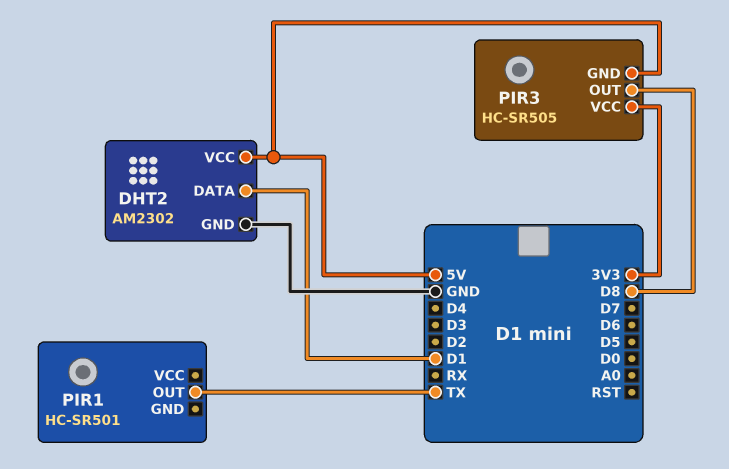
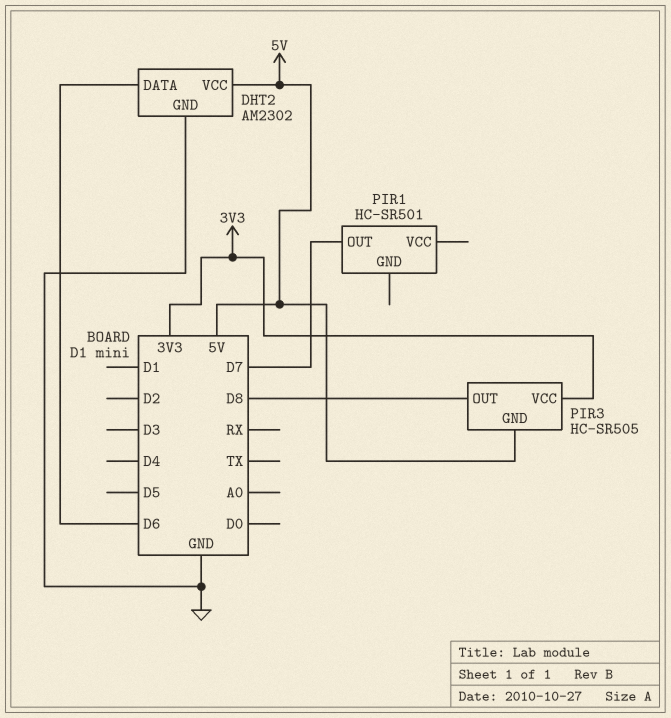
DHT2 pin DATA: D1 -> D6
PIR1 pin OUT: TX -> D7

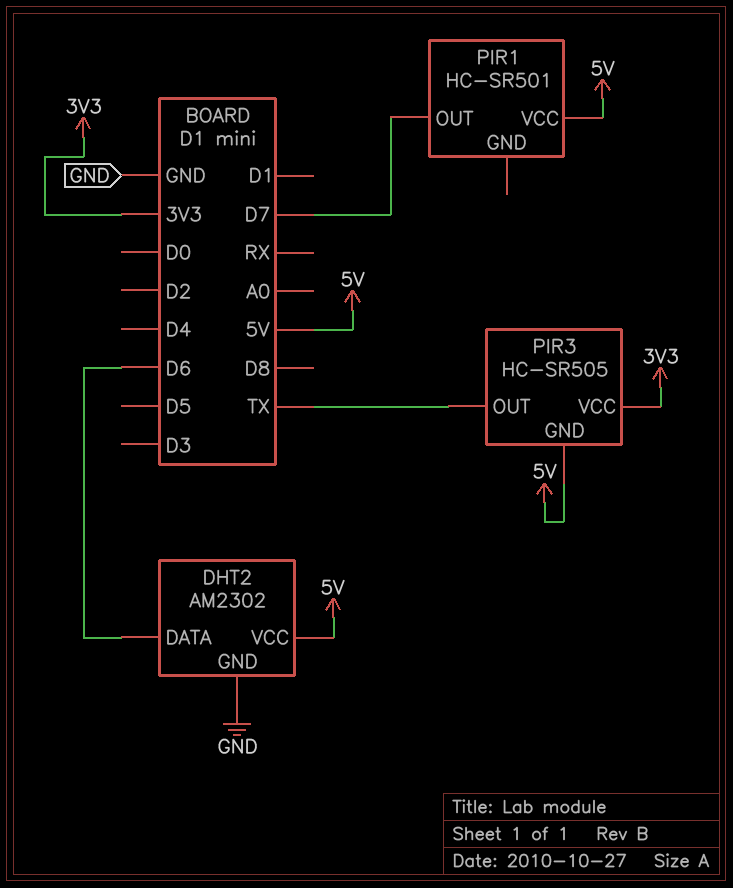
PIR1 pin VCC: none -> 5V
PIR3 pin OUT: D8 -> TX

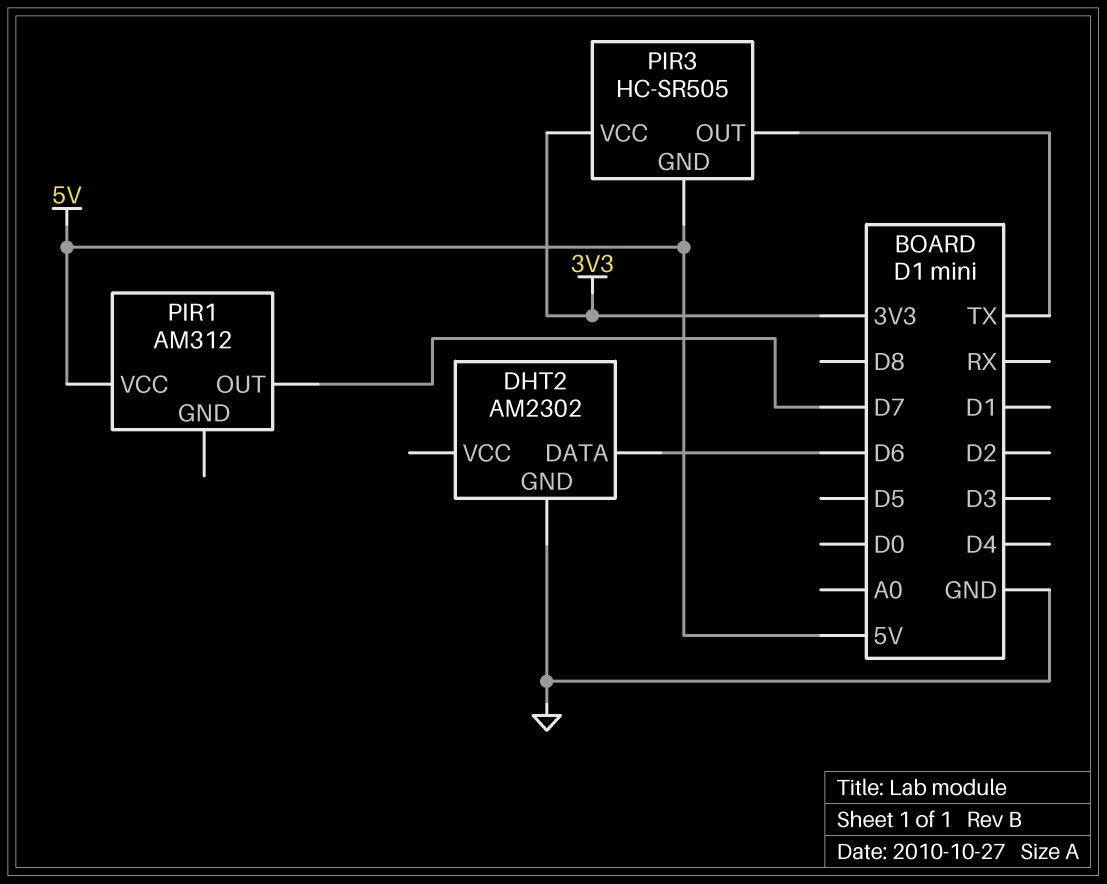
DHT2 pin VCC: 5V -> none
PIR1: HC-SR501 -> AM312

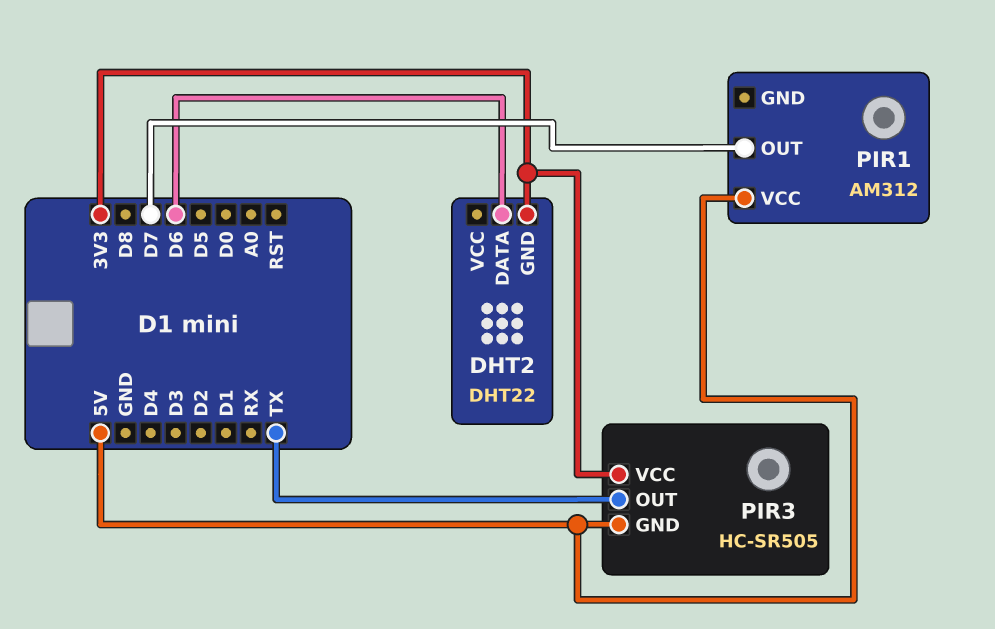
DHT2: AM2302 -> DHT22
DHT2 pin GND: GND -> 3V3

